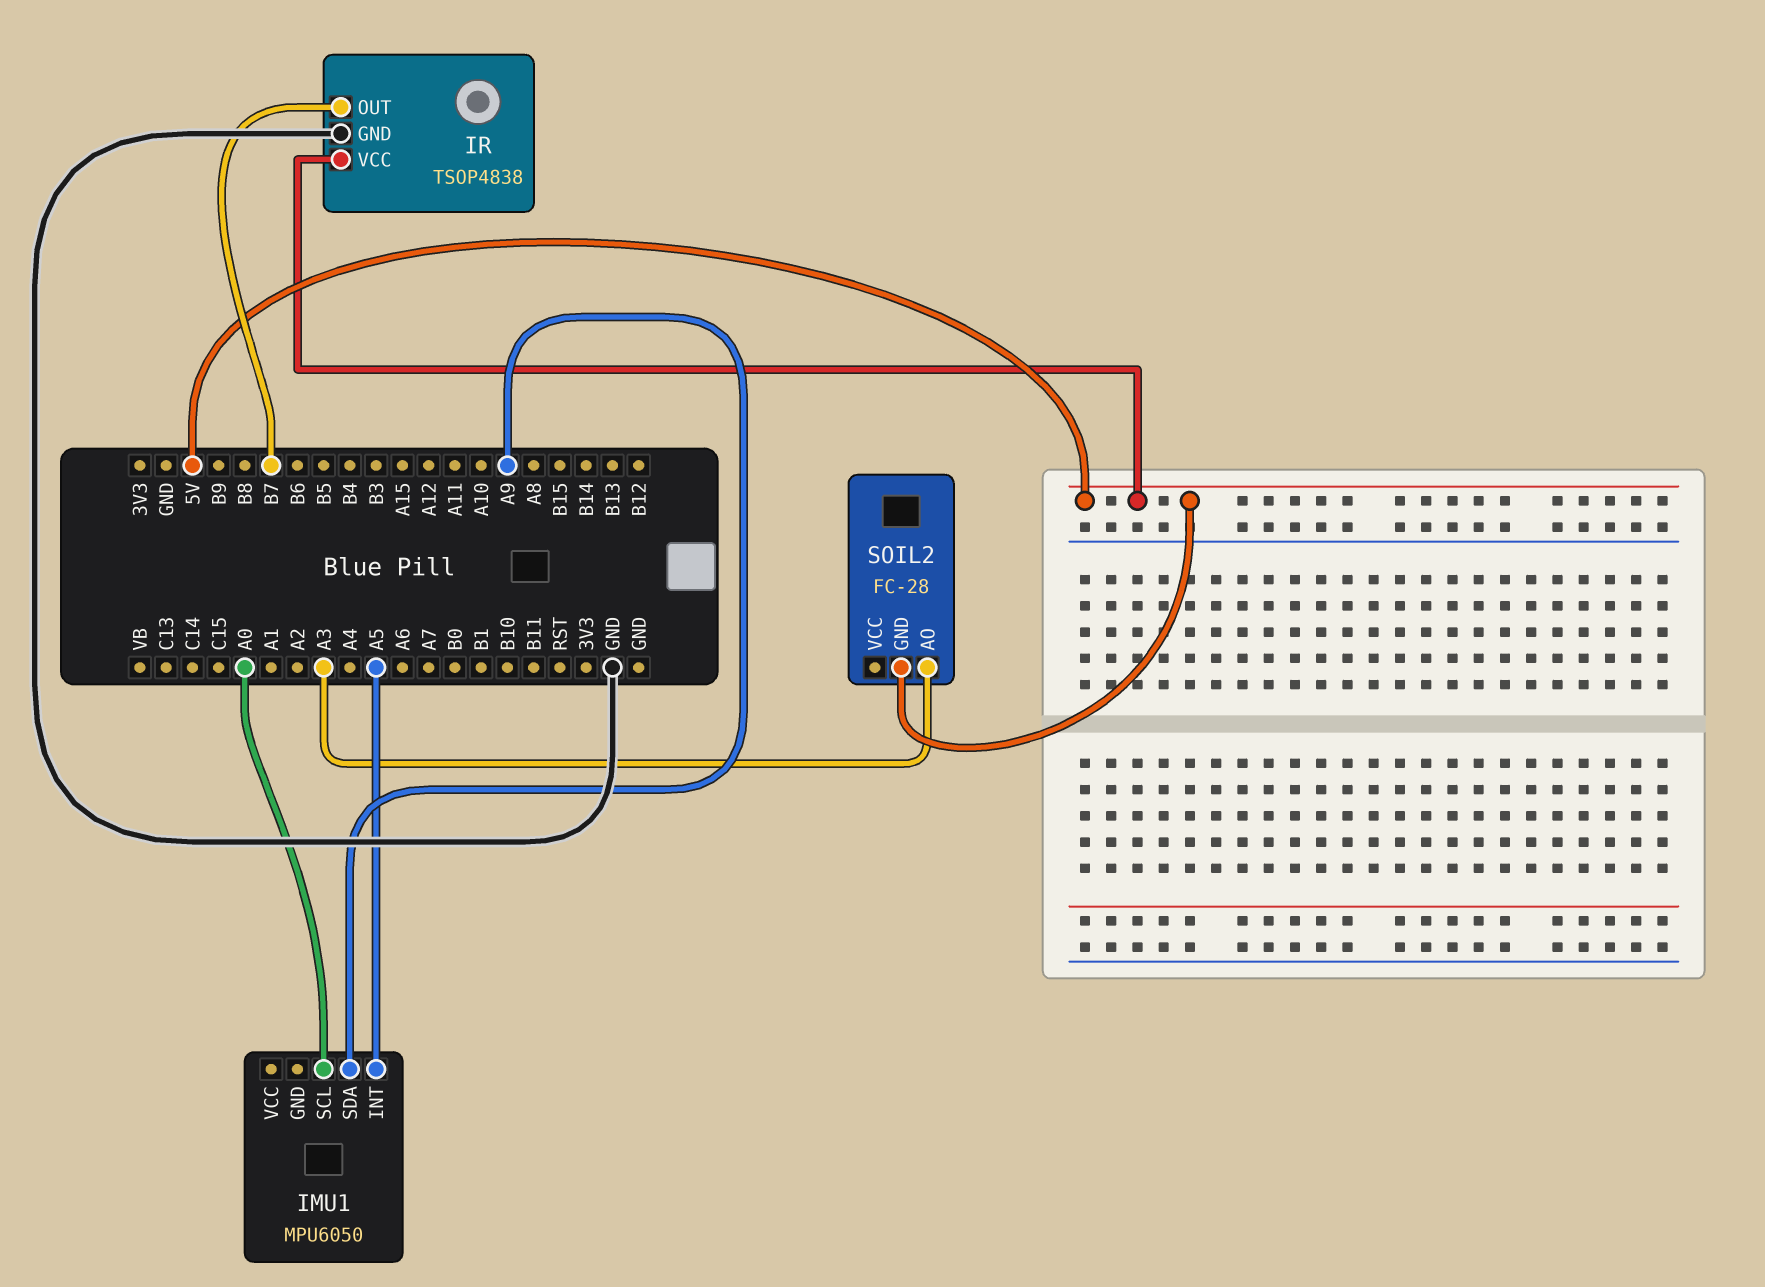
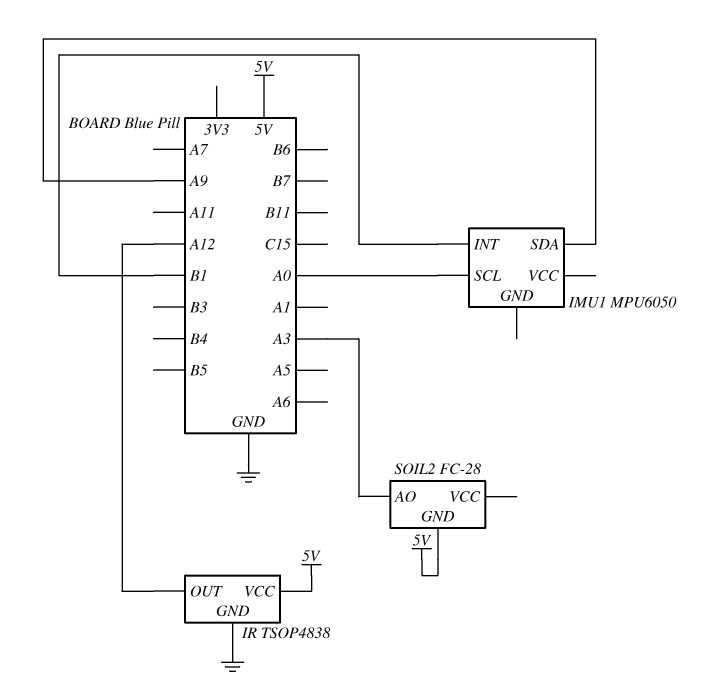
IMU1 pin INT: A5 -> B1
IR pin OUT: B7 -> A12

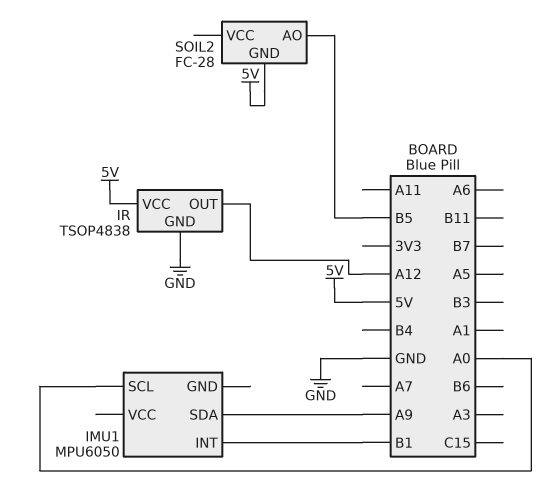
SOIL2 pin AO: A3 -> B5

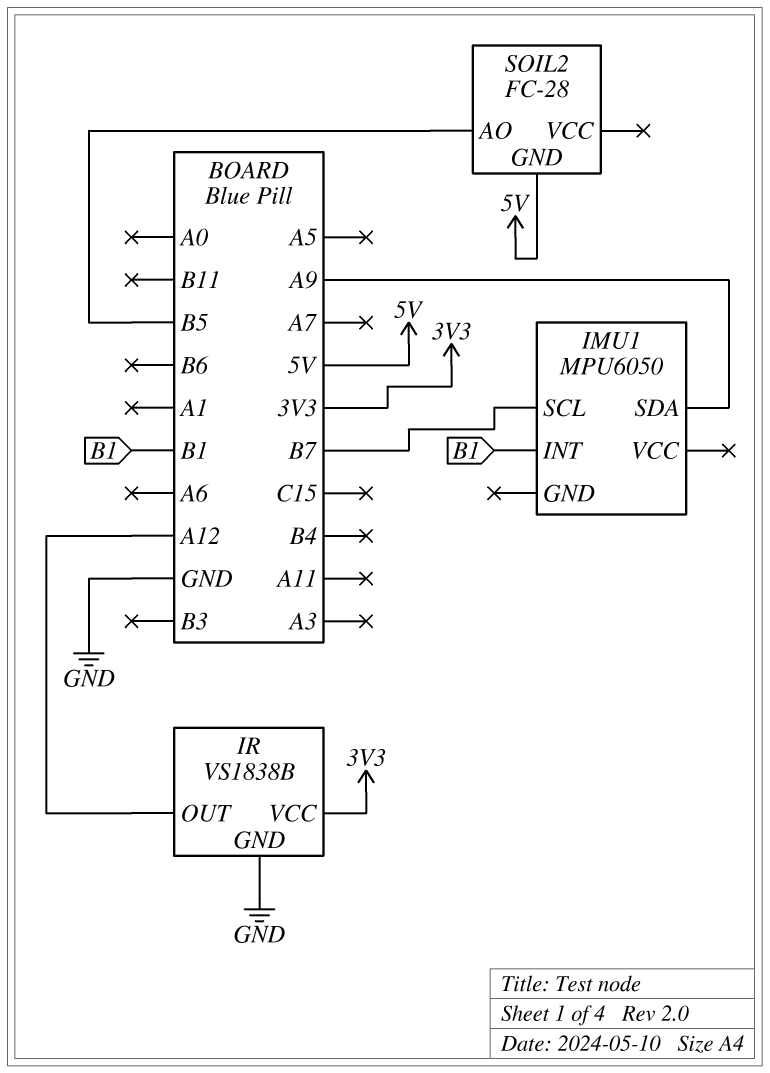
IMU1 pin SCL: A0 -> B7
IR: TSOP4838 -> VS1838B
IR pin VCC: 5V -> 3V3

